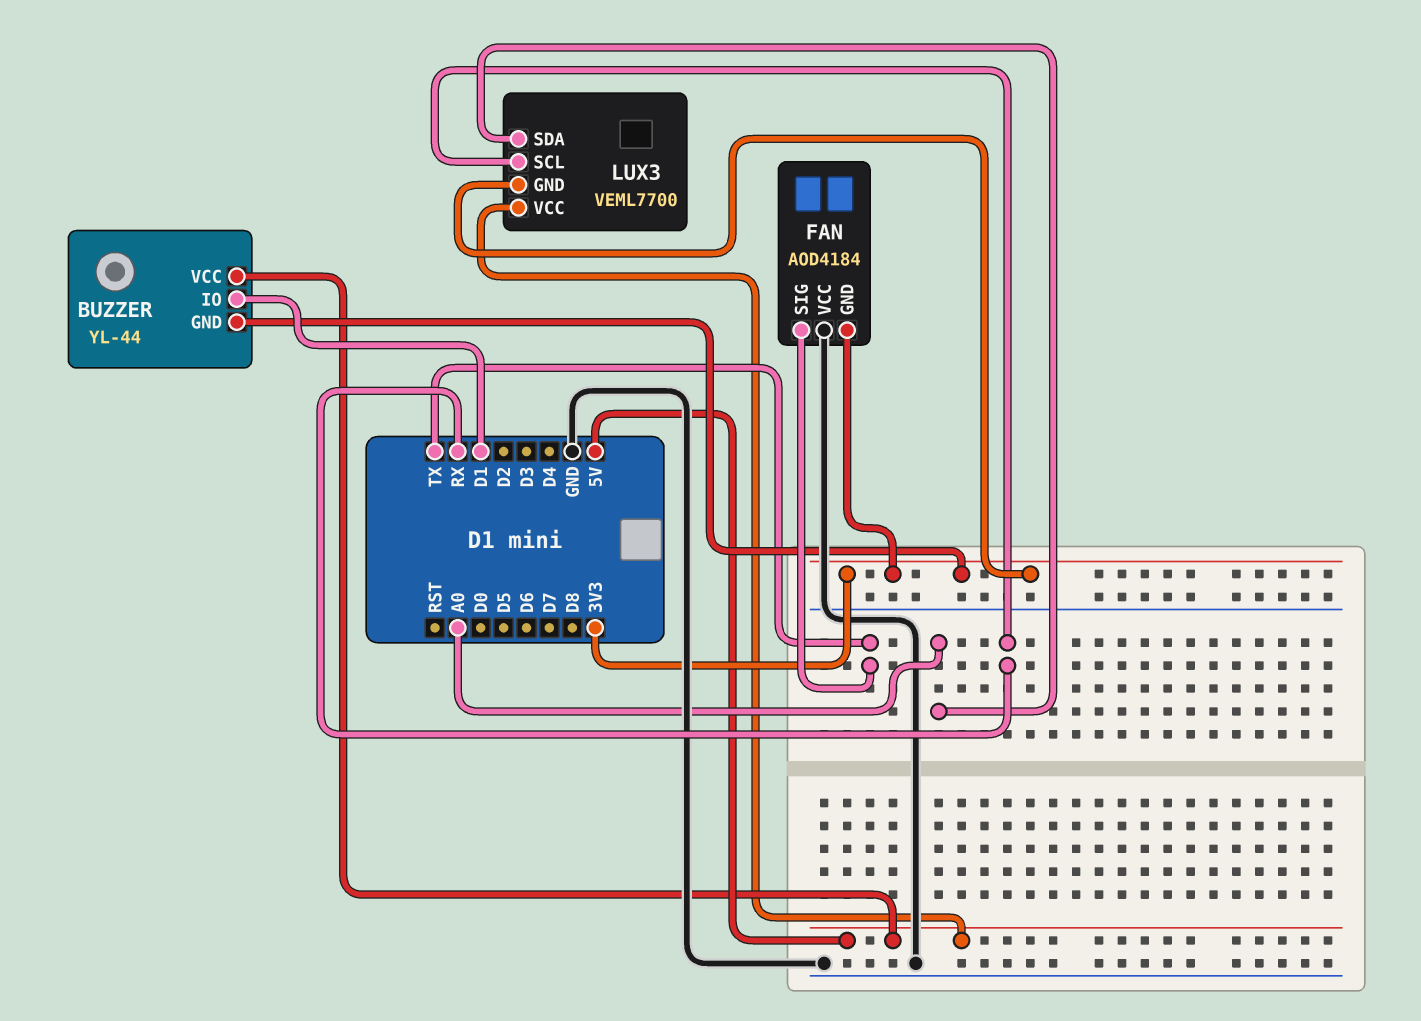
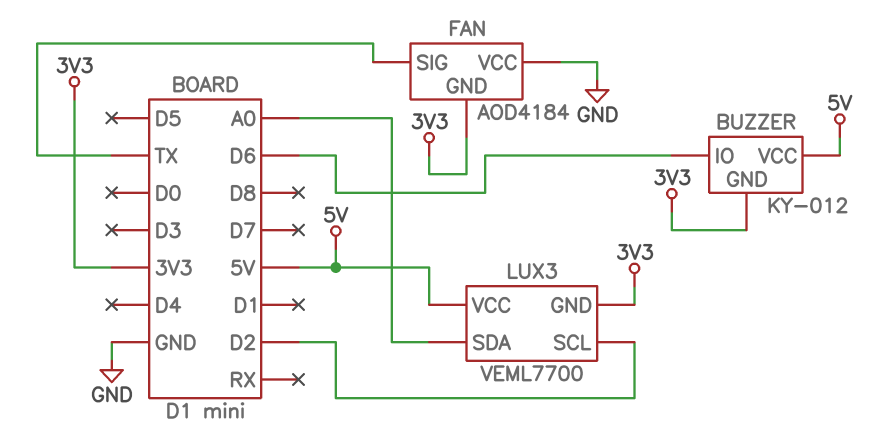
BUZZER: YL-44 -> KY-012
BUZZER pin IO: D1 -> D6
LUX3 pin SCL: RX -> D2

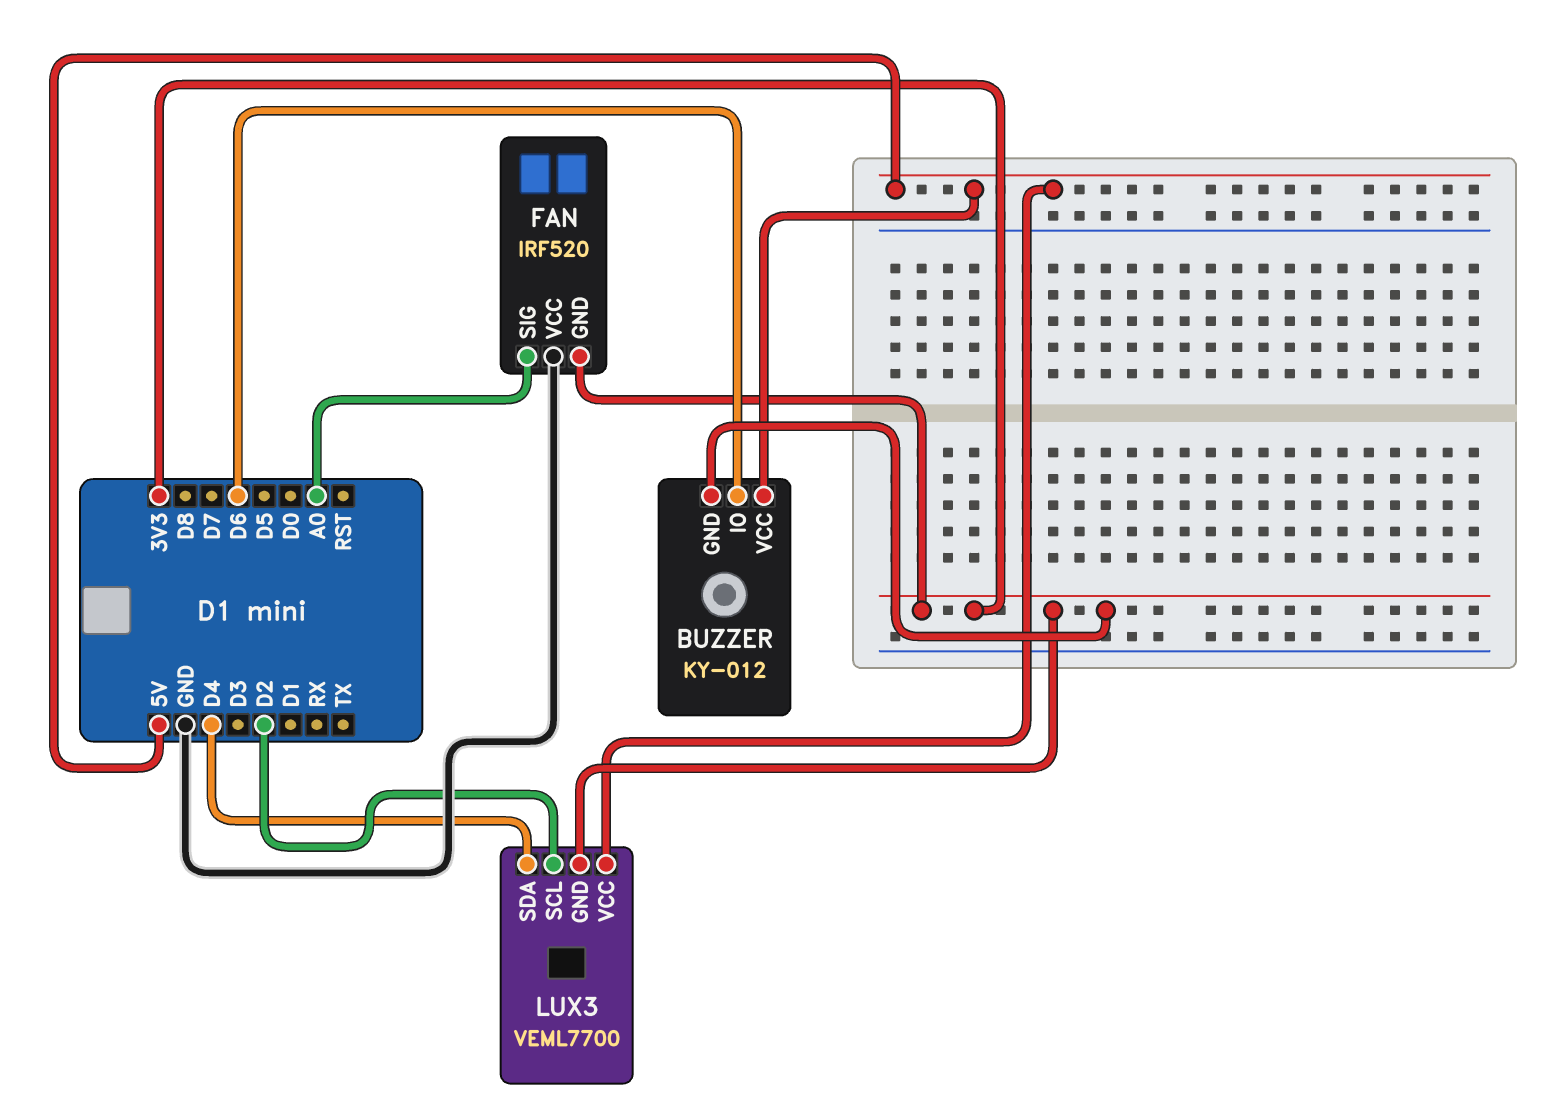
FAN: AOD4184 -> IRF520
FAN pin SIG: TX -> A0
LUX3 pin SDA: A0 -> D4

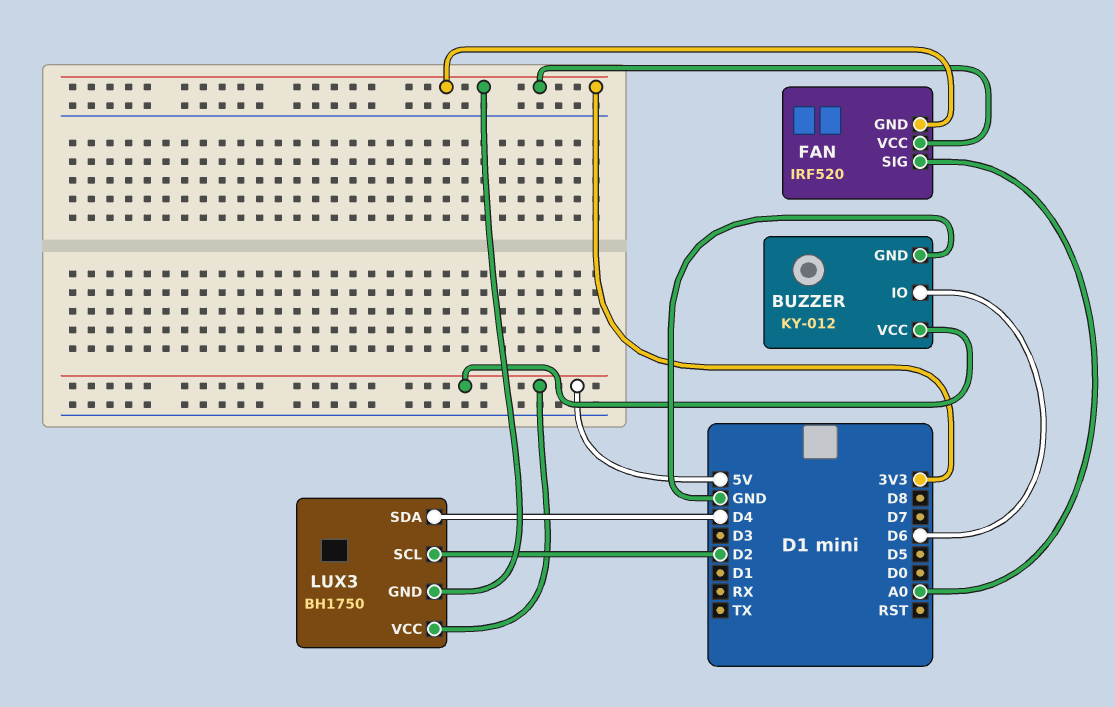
BUZZER pin GND: 3V3 -> GND
FAN pin VCC: GND -> 3V3
LUX3: VEML7700 -> BH1750

